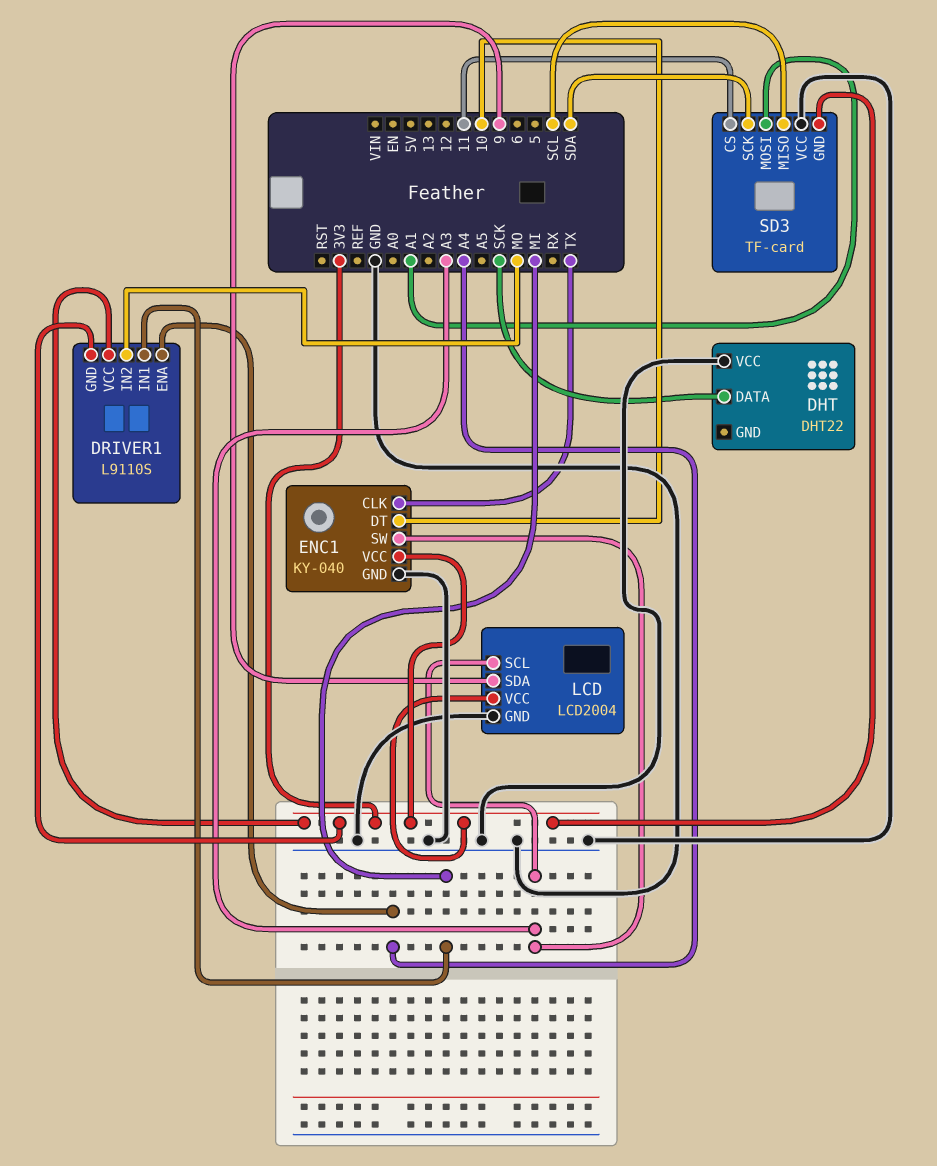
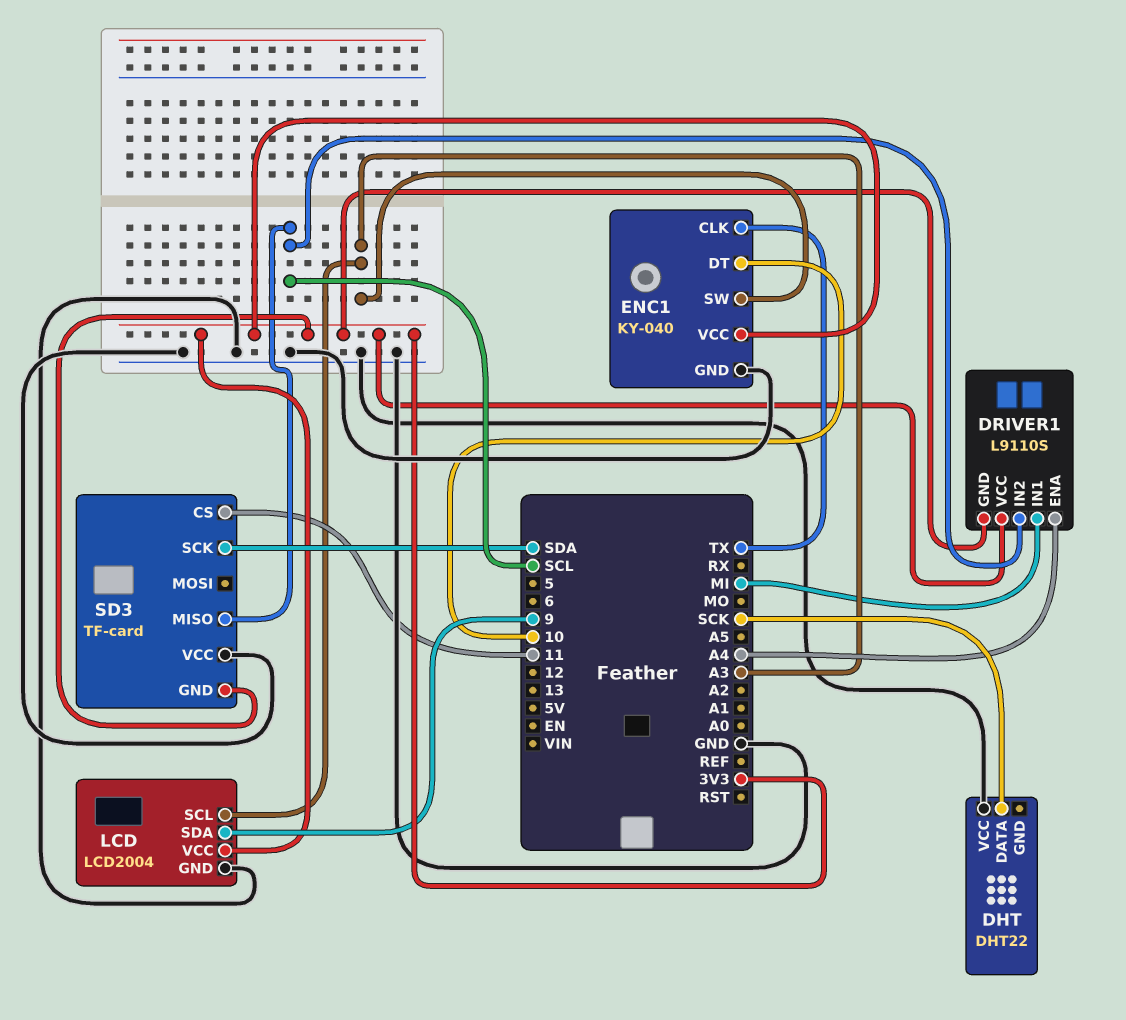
DRIVER1 pin IN2: MO -> SCL
SD3 pin MOSI: A1 -> none

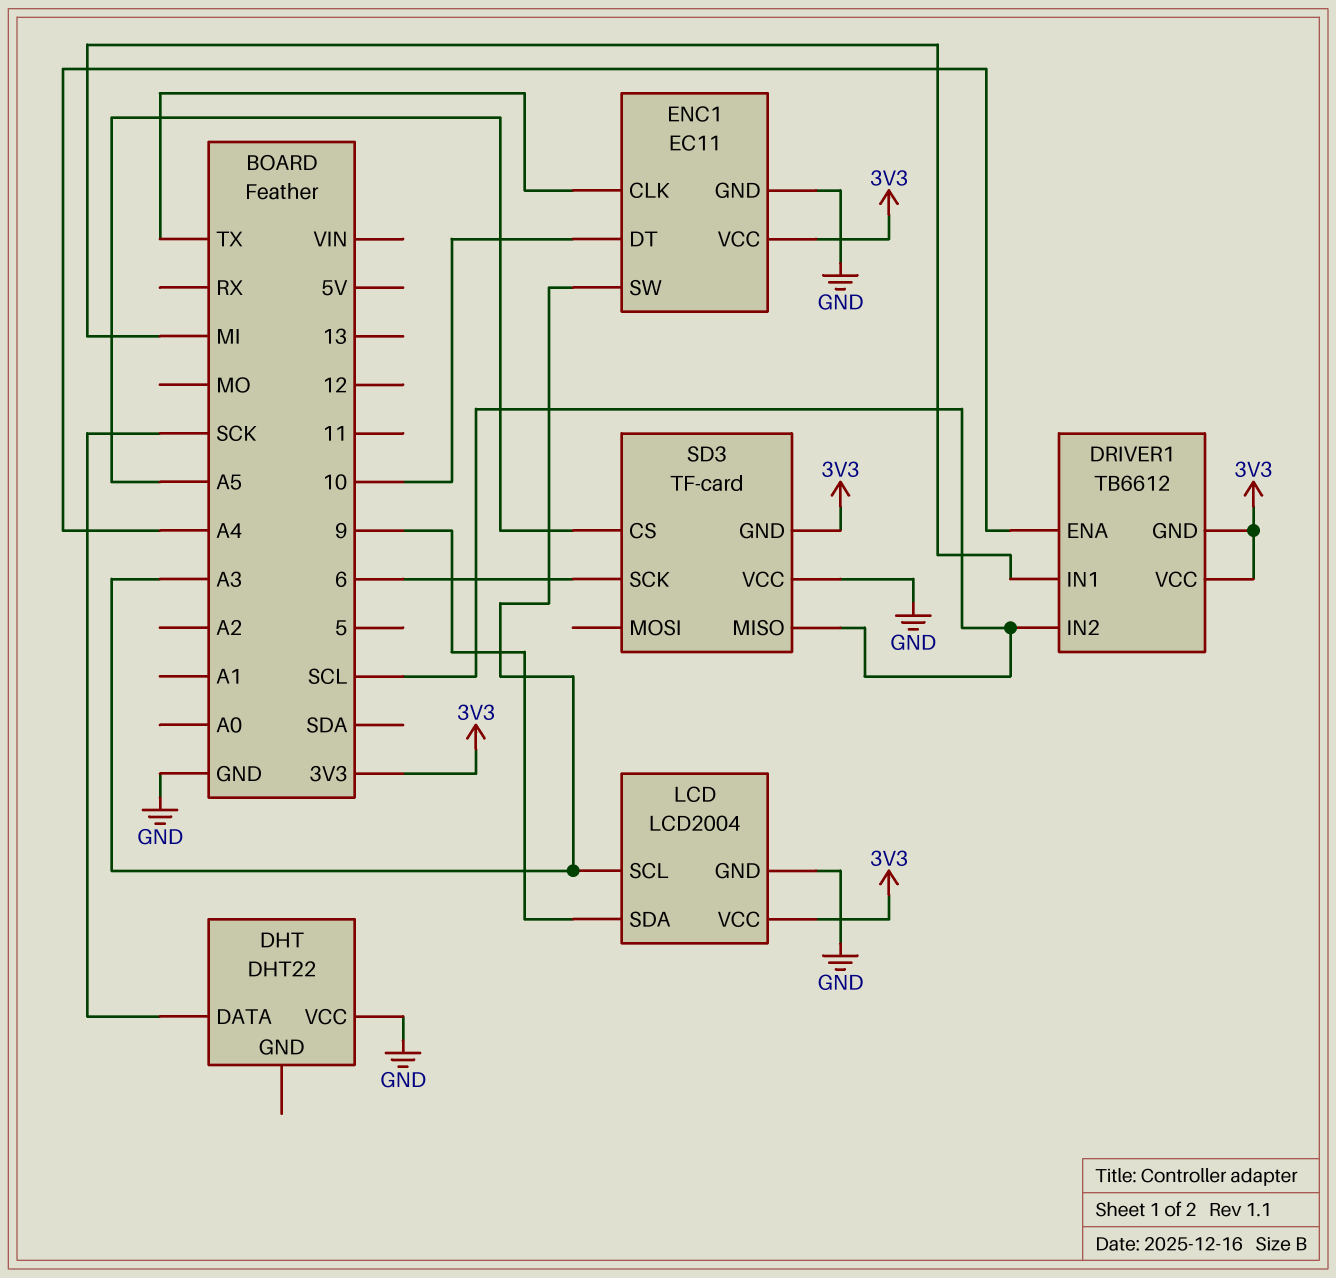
DRIVER1: L9110S -> TB6612
ENC1: KY-040 -> EC11
SD3 pin CS: 11 -> A5
SD3 pin SCK: SDA -> 6

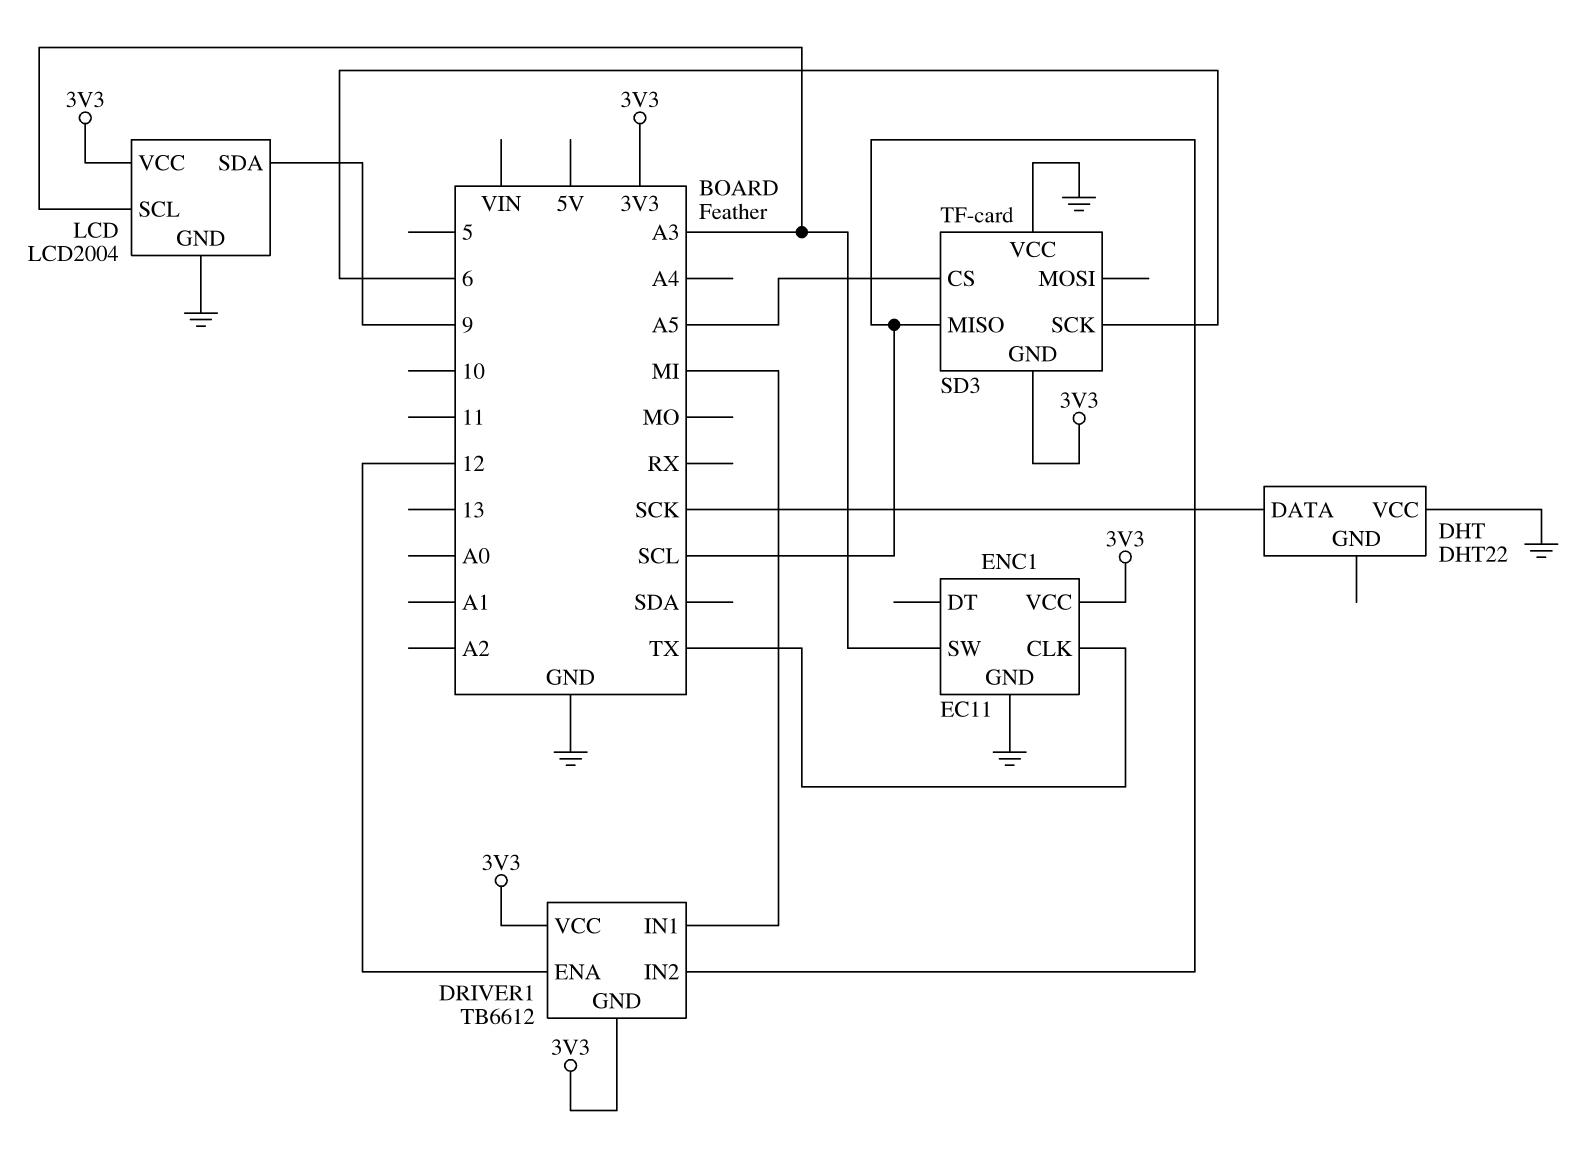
DRIVER1 pin ENA: A4 -> 12
ENC1 pin DT: 10 -> none

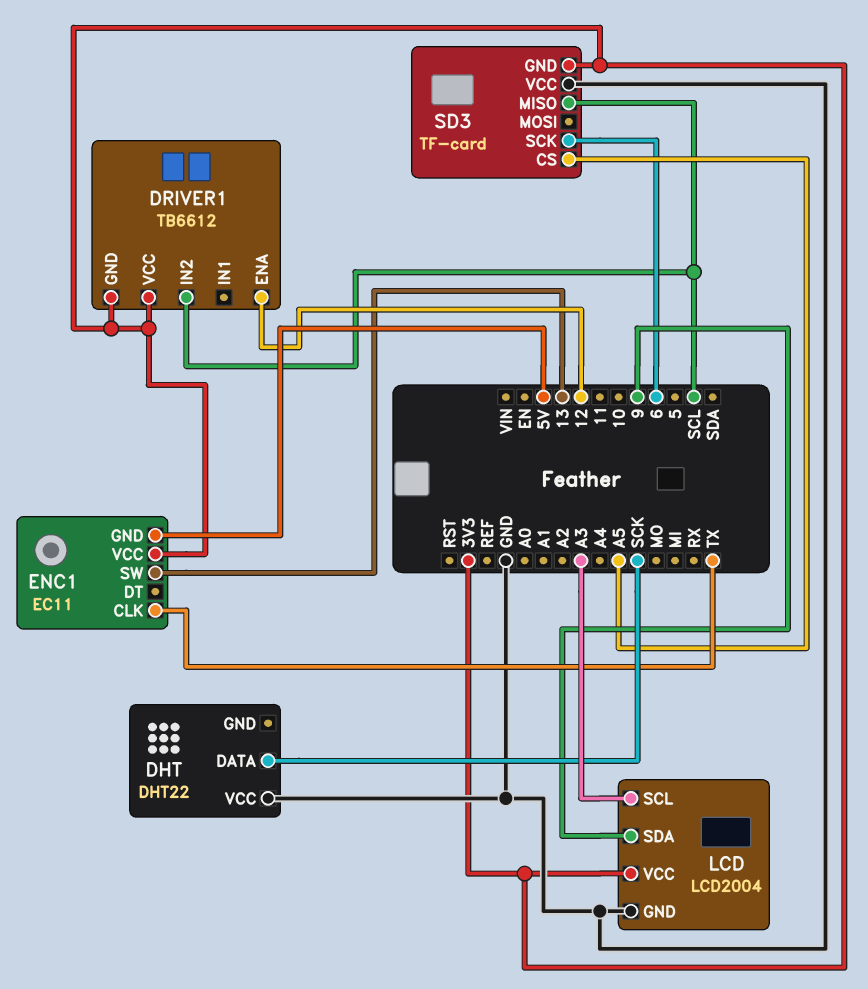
DRIVER1 pin IN1: MI -> none
ENC1 pin GND: GND -> 5V
ENC1 pin SW: A3 -> 13

